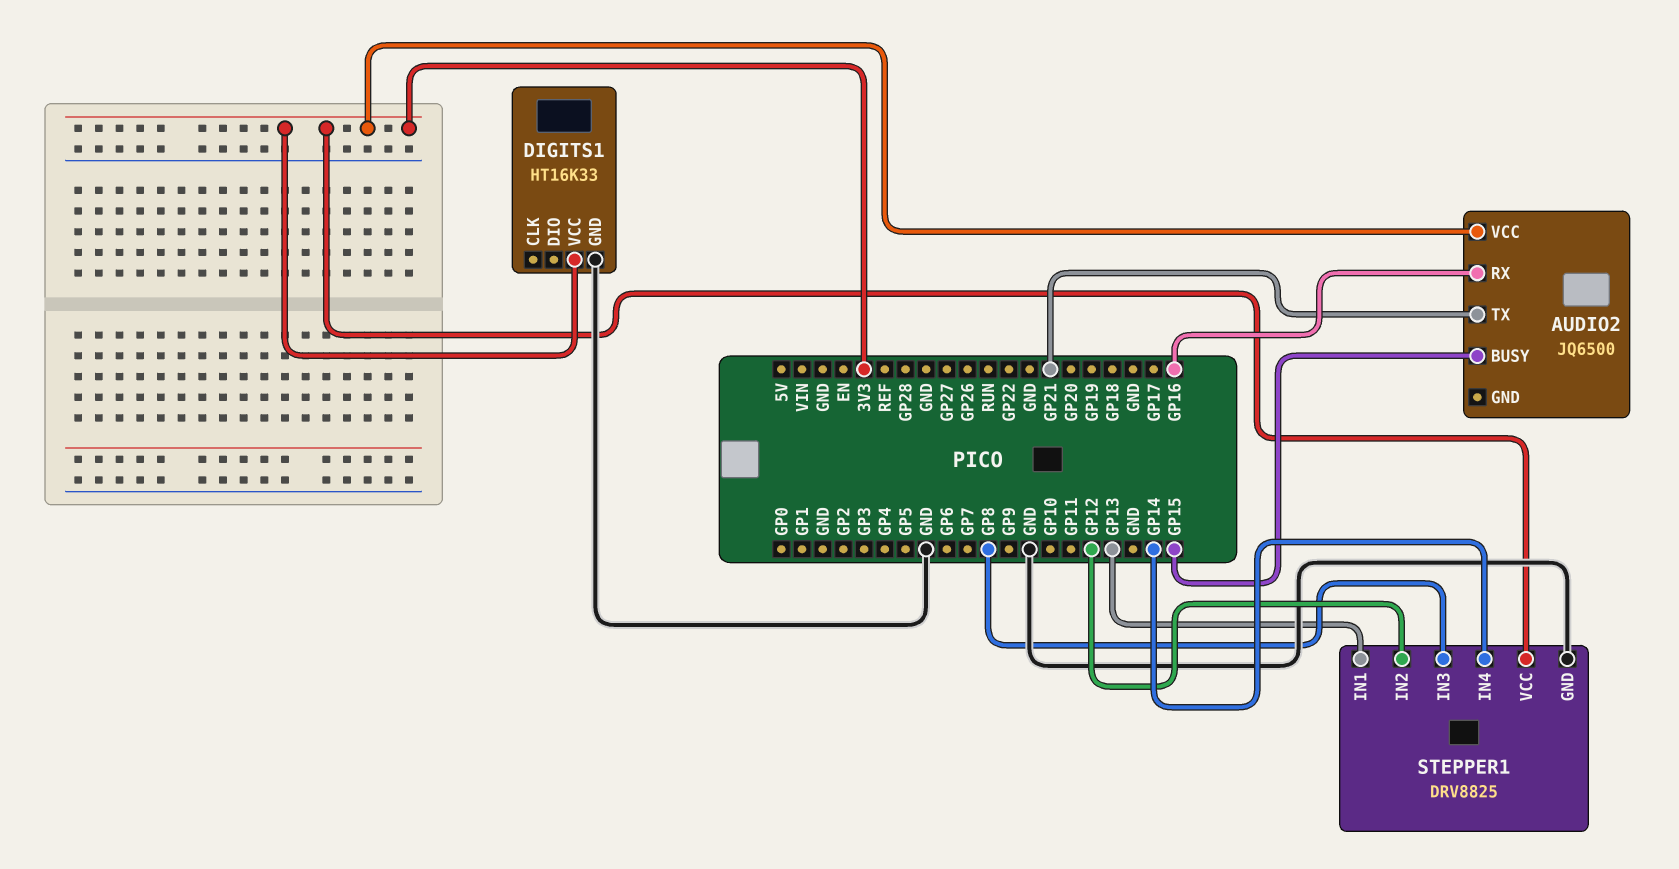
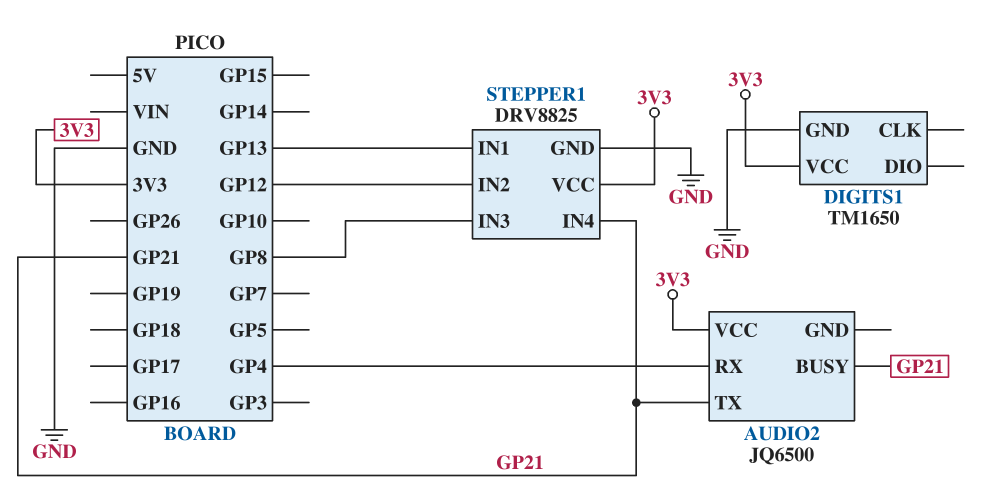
AUDIO2 pin BUSY: GP15 -> GP21
AUDIO2 pin RX: GP16 -> GP4
DIGITS1: HT16K33 -> TM1650
STEPPER1 pin IN4: GP14 -> GP21

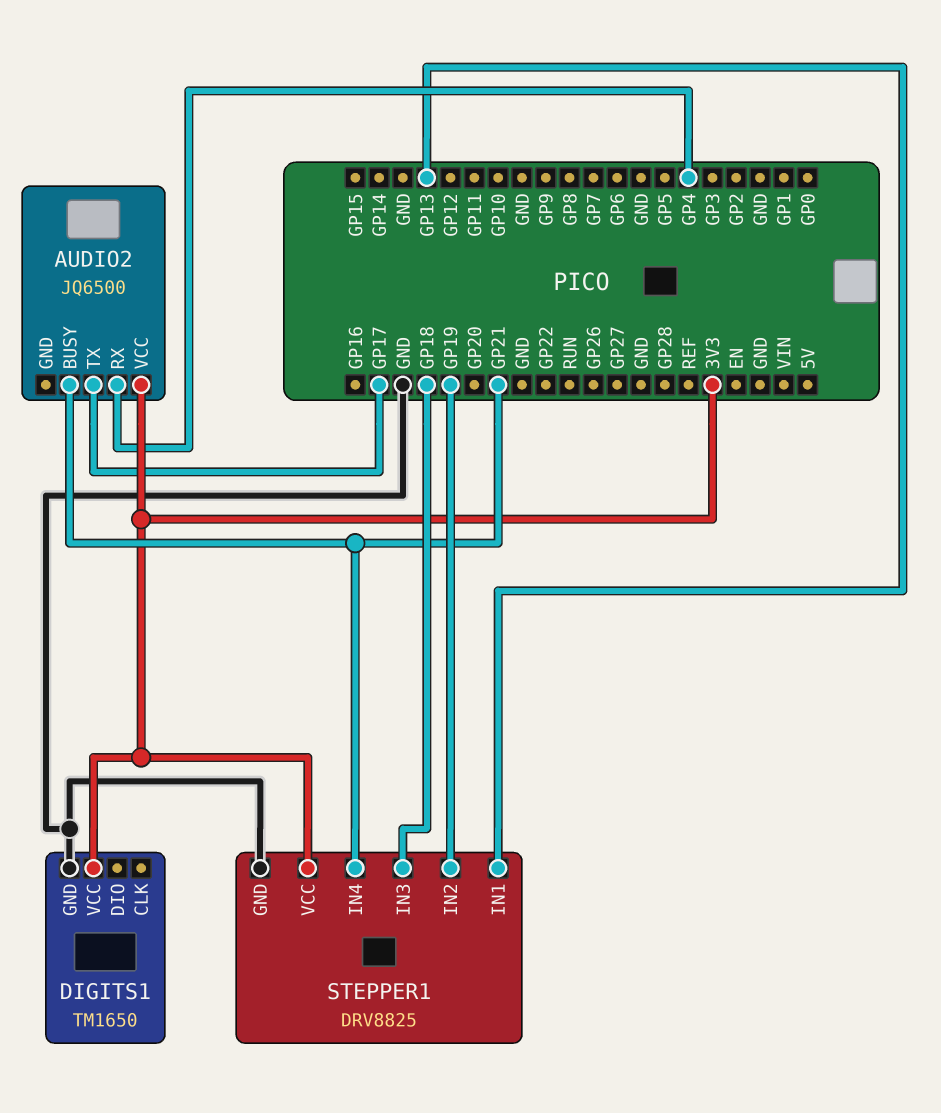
AUDIO2 pin TX: GP21 -> GP17
STEPPER1 pin IN2: GP12 -> GP19
STEPPER1 pin IN3: GP8 -> GP18

